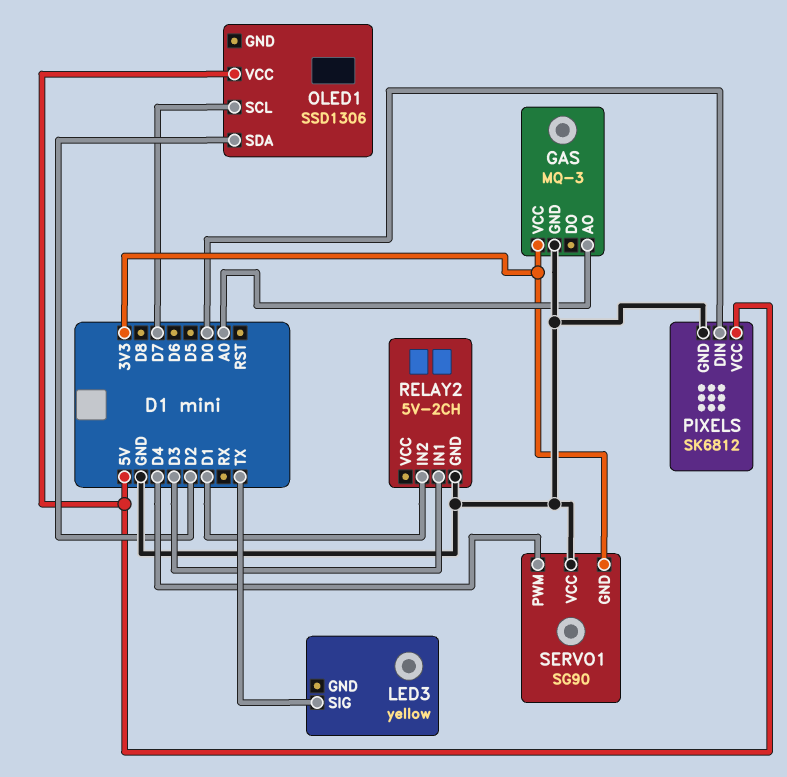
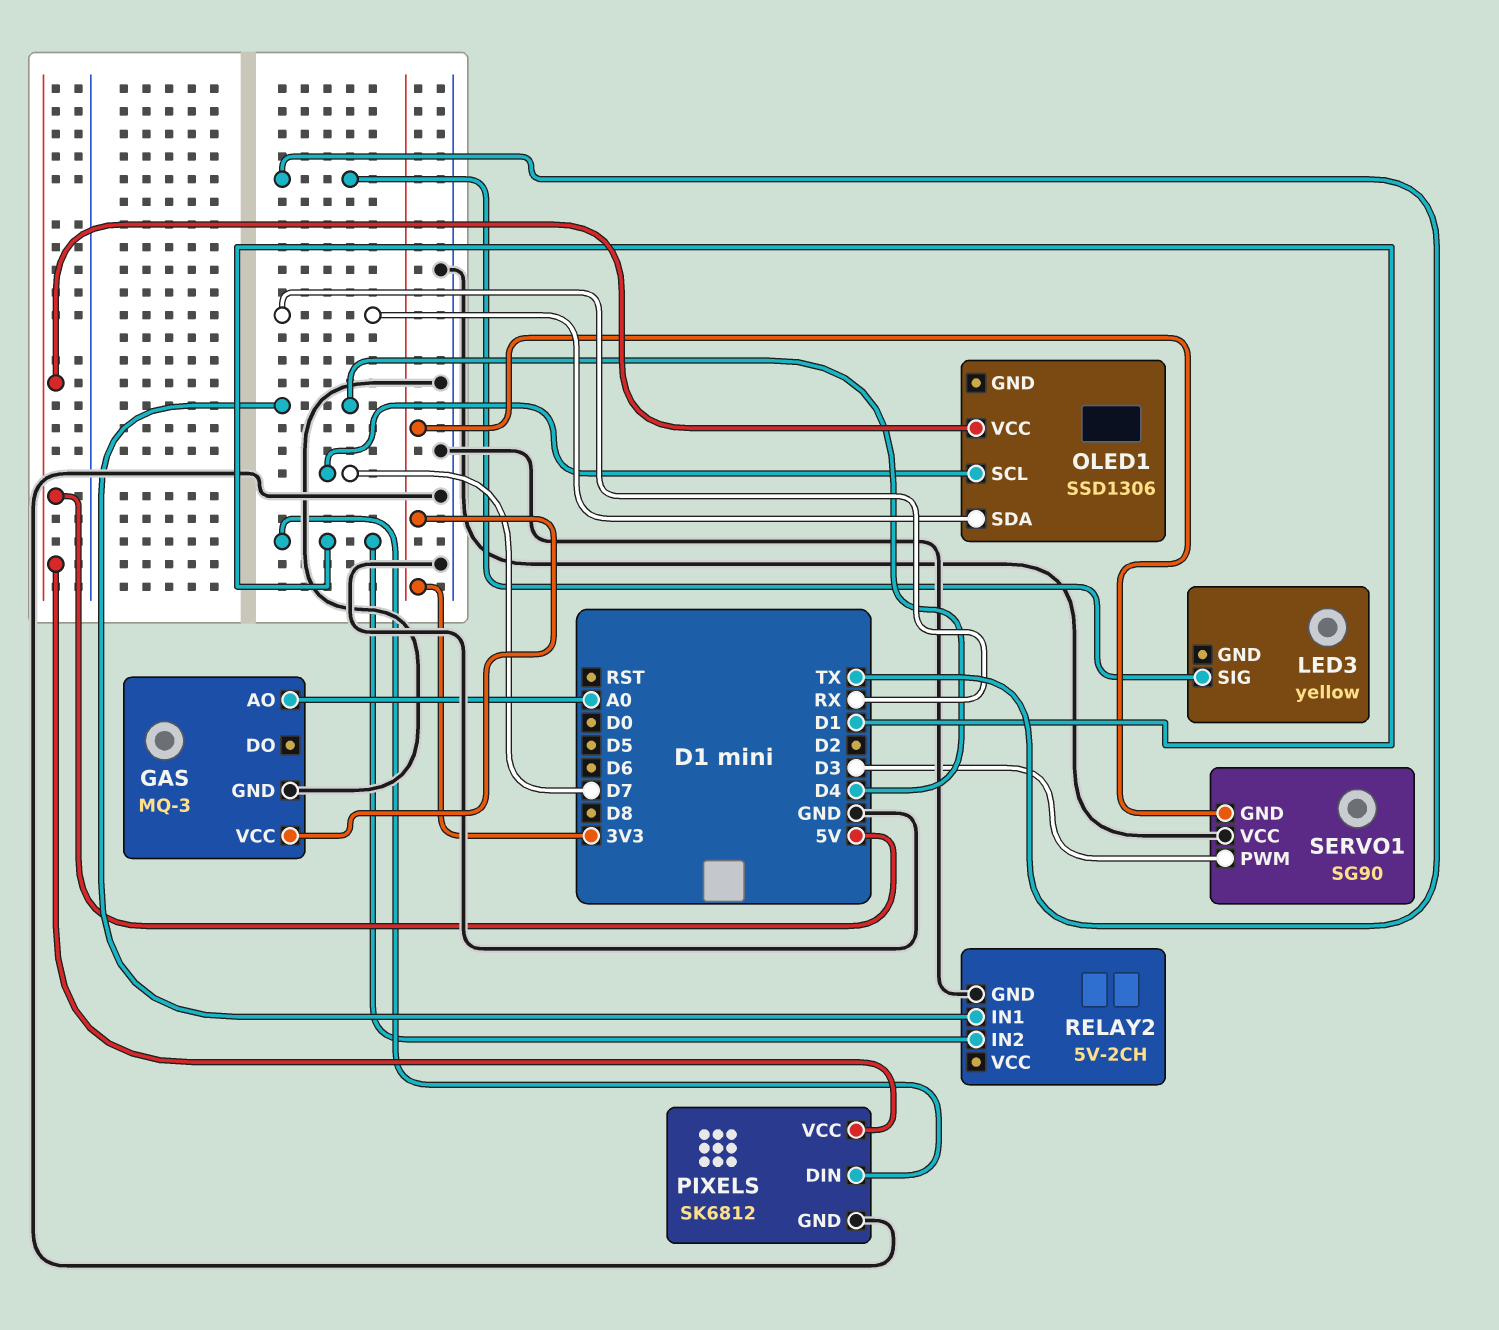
OLED1 pin SDA: D2 -> RX
PIXELS pin DIN: D0 -> D1
RELAY2 pin IN1: D3 -> D4
SERVO1 pin PWM: D4 -> D3

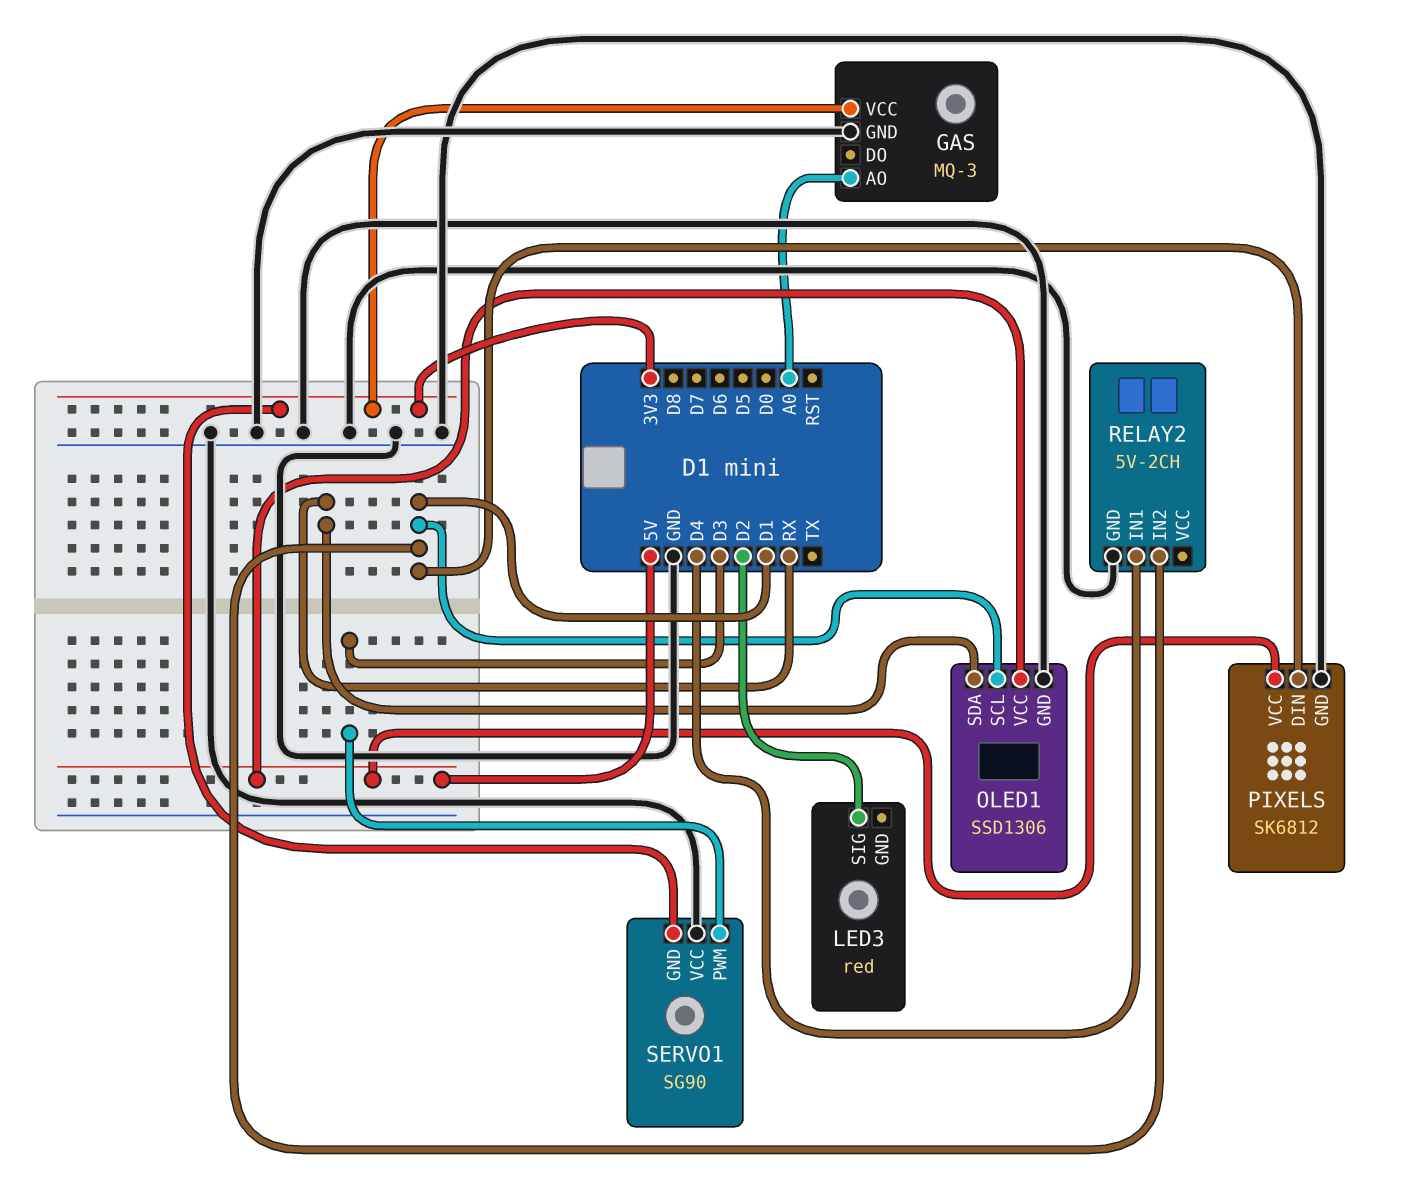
LED3: yellow -> red
LED3 pin SIG: TX -> D2
OLED1 pin GND: none -> GND
OLED1 pin SCL: D7 -> D1

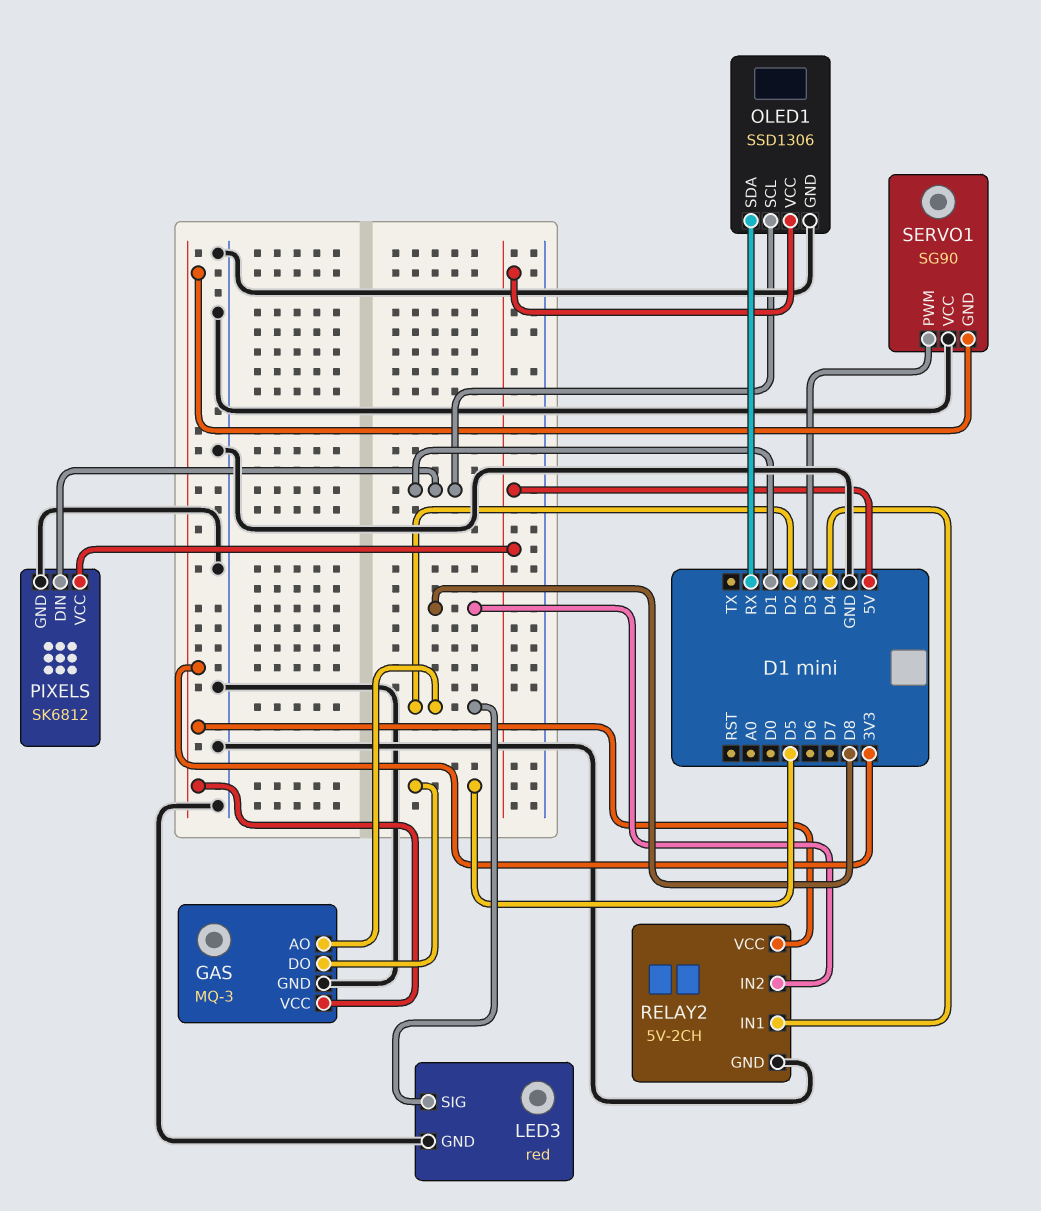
GAS pin AO: A0 -> D2
GAS pin DO: none -> D5
LED3 pin GND: none -> GND
RELAY2 pin IN2: D1 -> D8
RELAY2 pin VCC: none -> 3V3

